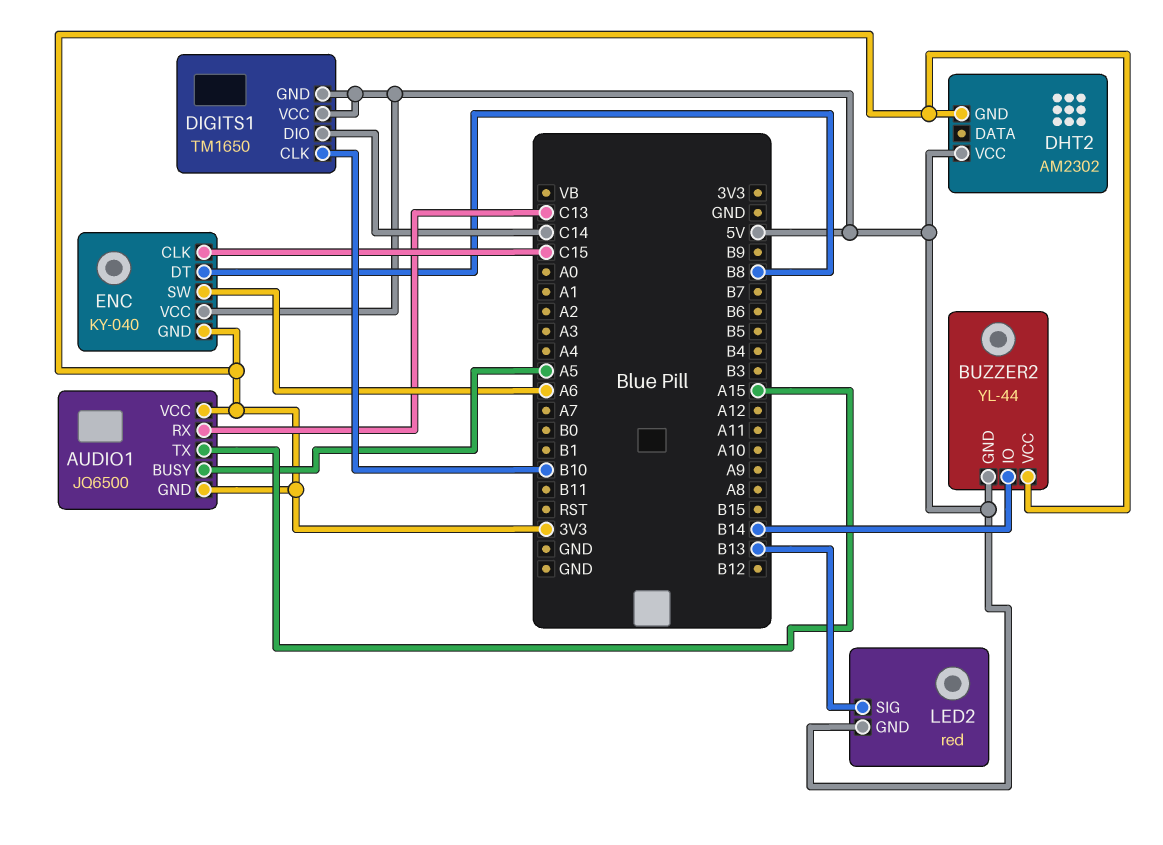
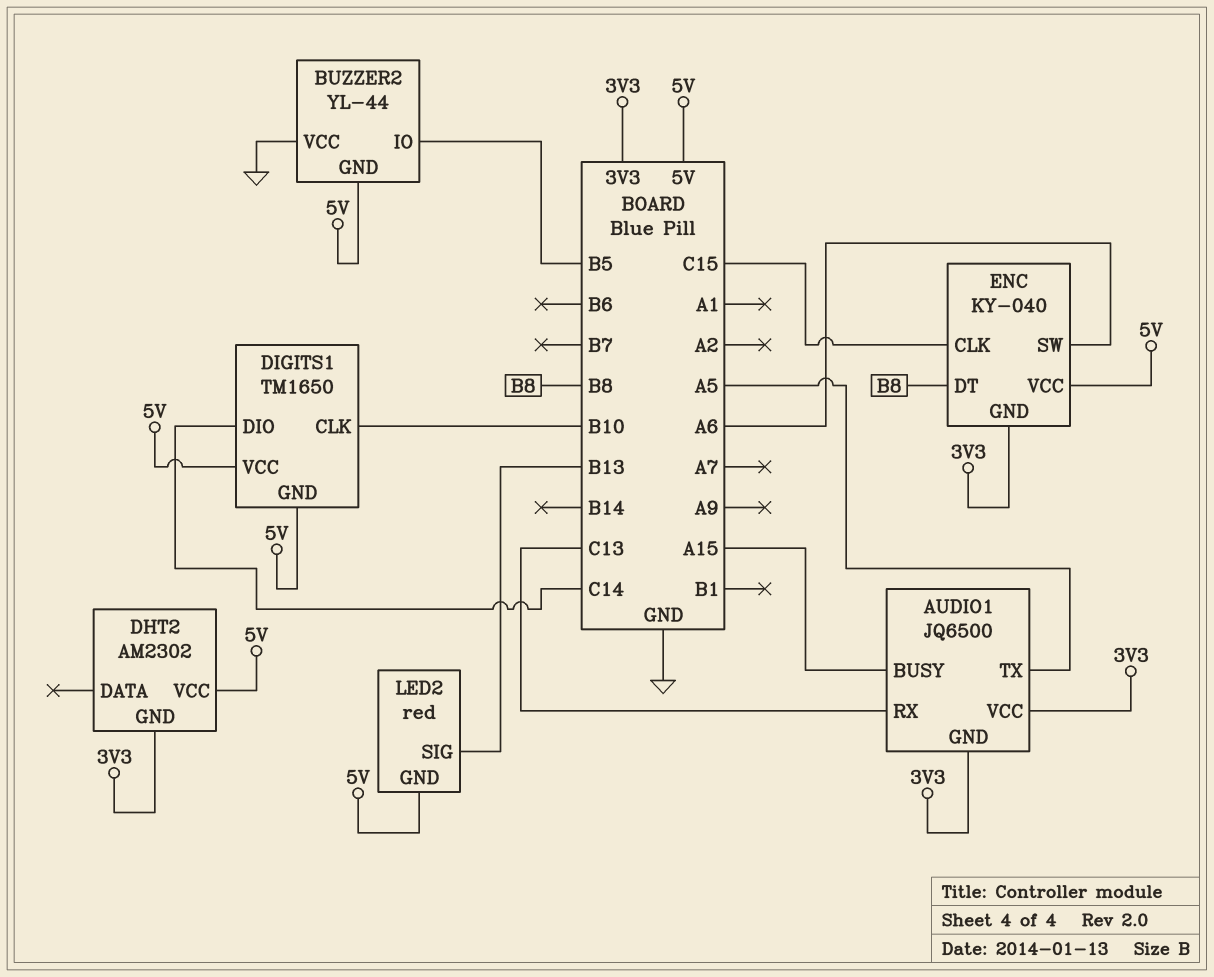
AUDIO1 pin BUSY: A5 -> A15
AUDIO1 pin TX: A15 -> A5
BUZZER2 pin IO: B14 -> B5
BUZZER2 pin VCC: 3V3 -> GND

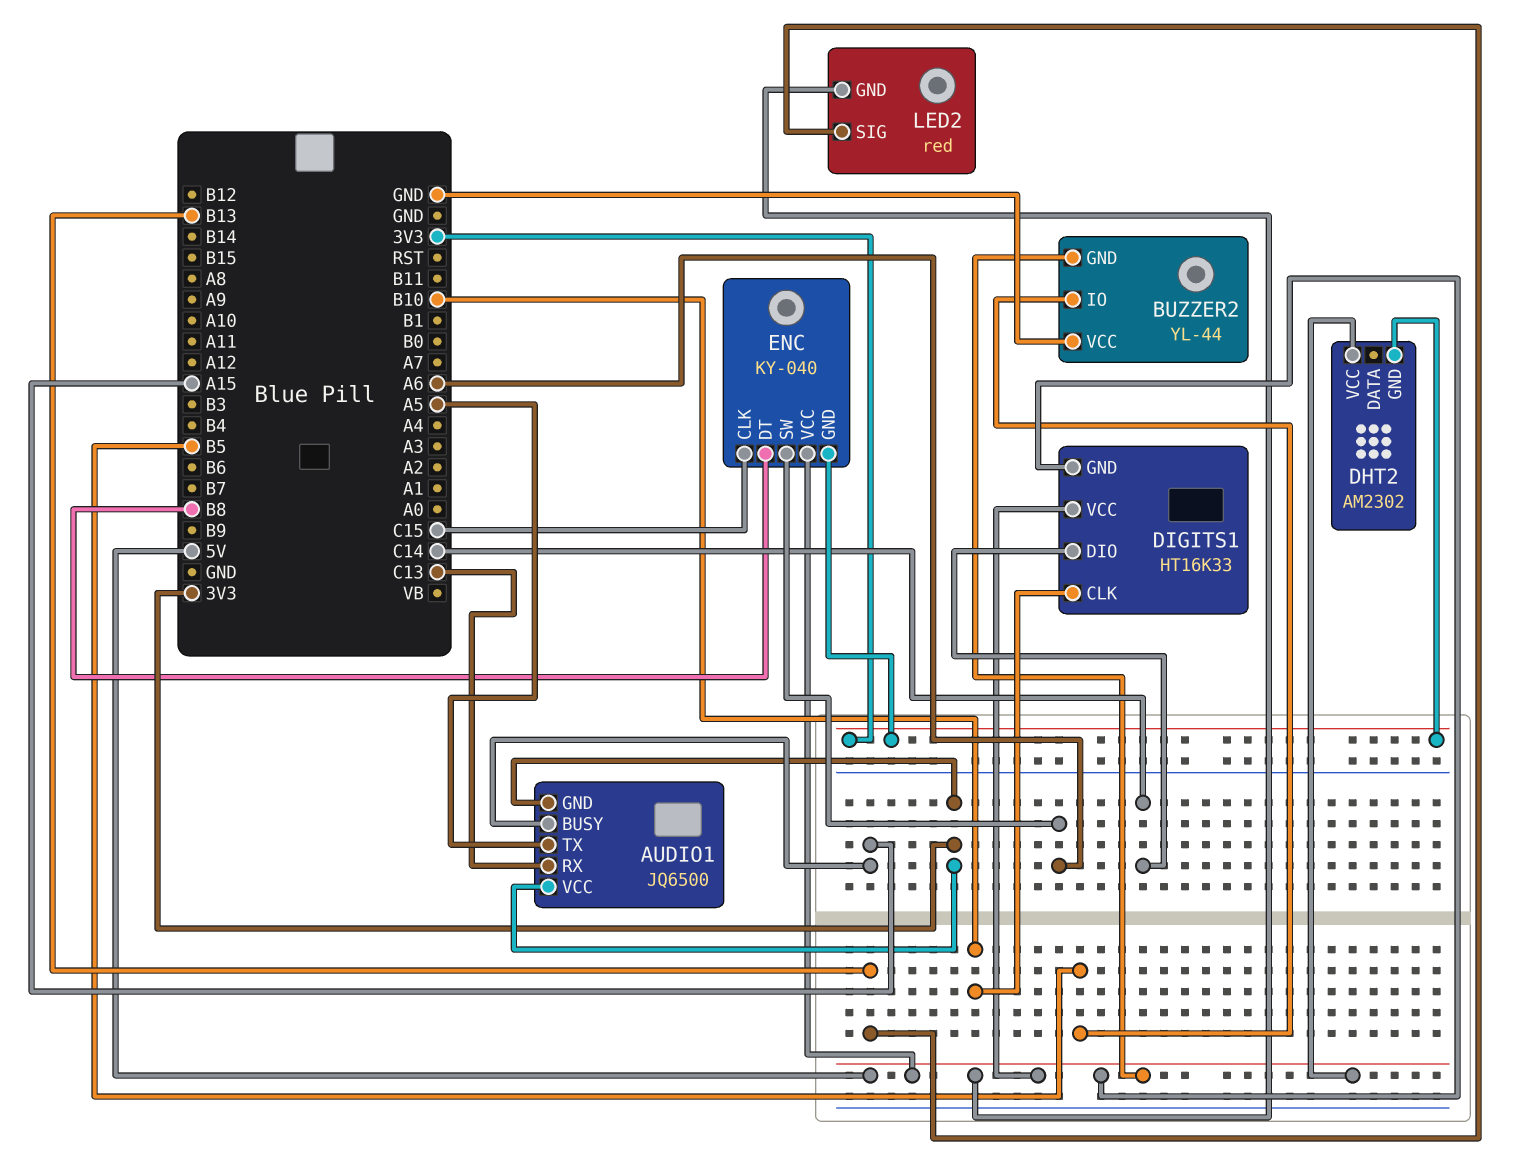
DIGITS1: TM1650 -> HT16K33

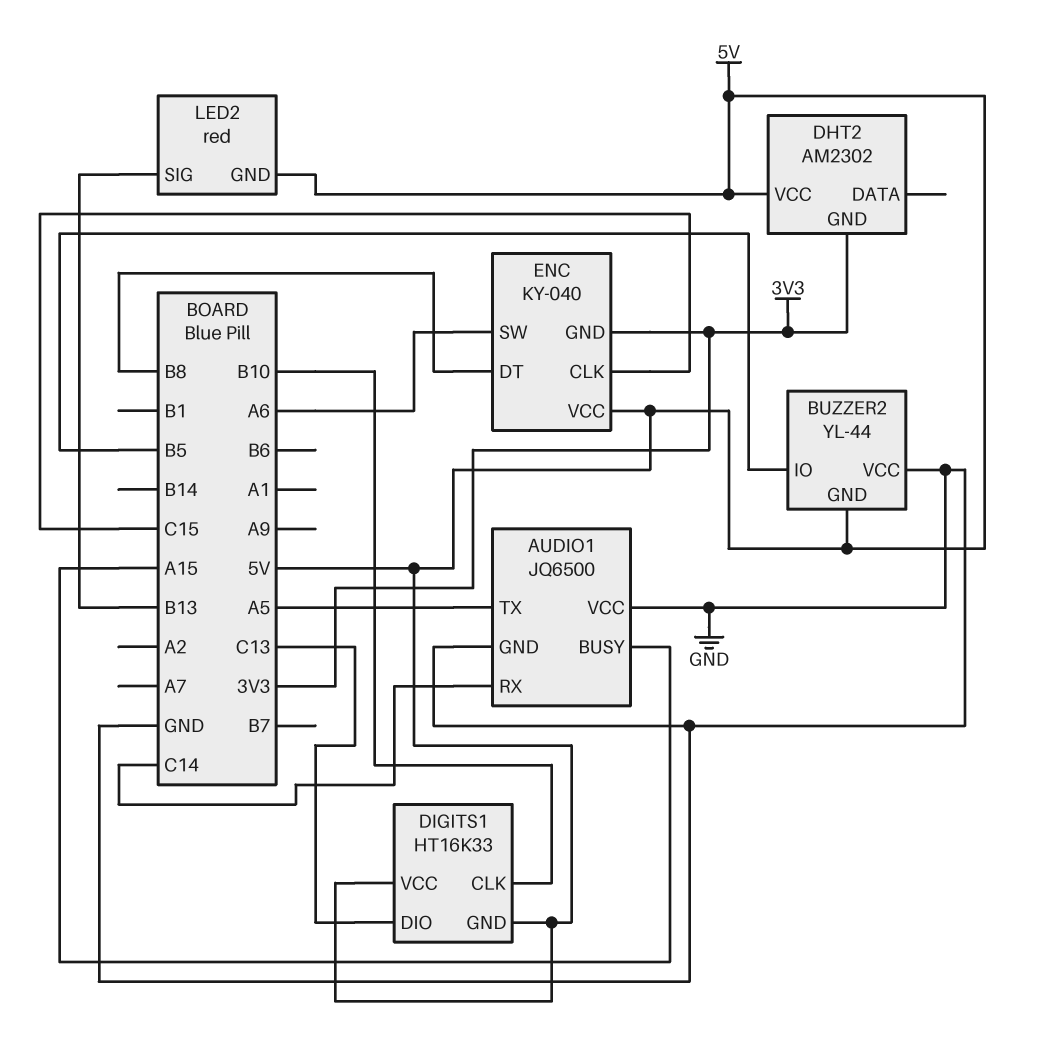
AUDIO1 pin GND: 3V3 -> GND
AUDIO1 pin RX: C13 -> C14
AUDIO1 pin VCC: 3V3 -> GND
DIGITS1 pin DIO: C14 -> C13

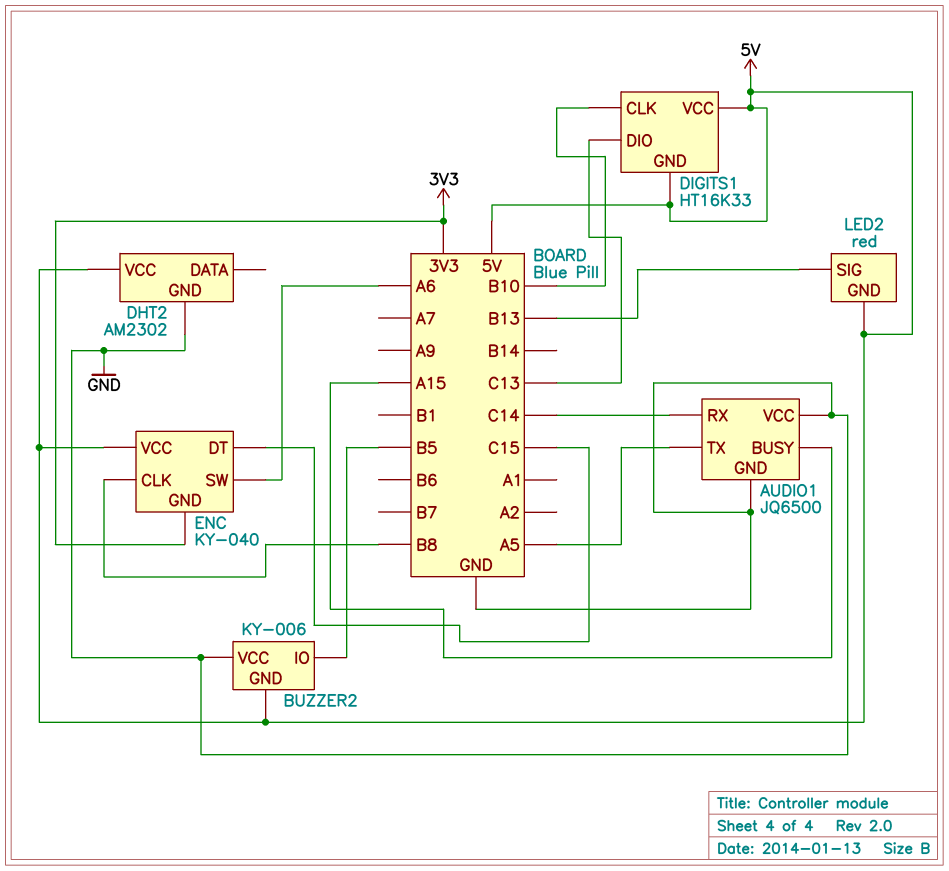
BUZZER2: YL-44 -> KY-006
DHT2 pin GND: 3V3 -> GND
ENC pin CLK: C15 -> B8
ENC pin DT: B8 -> C15

